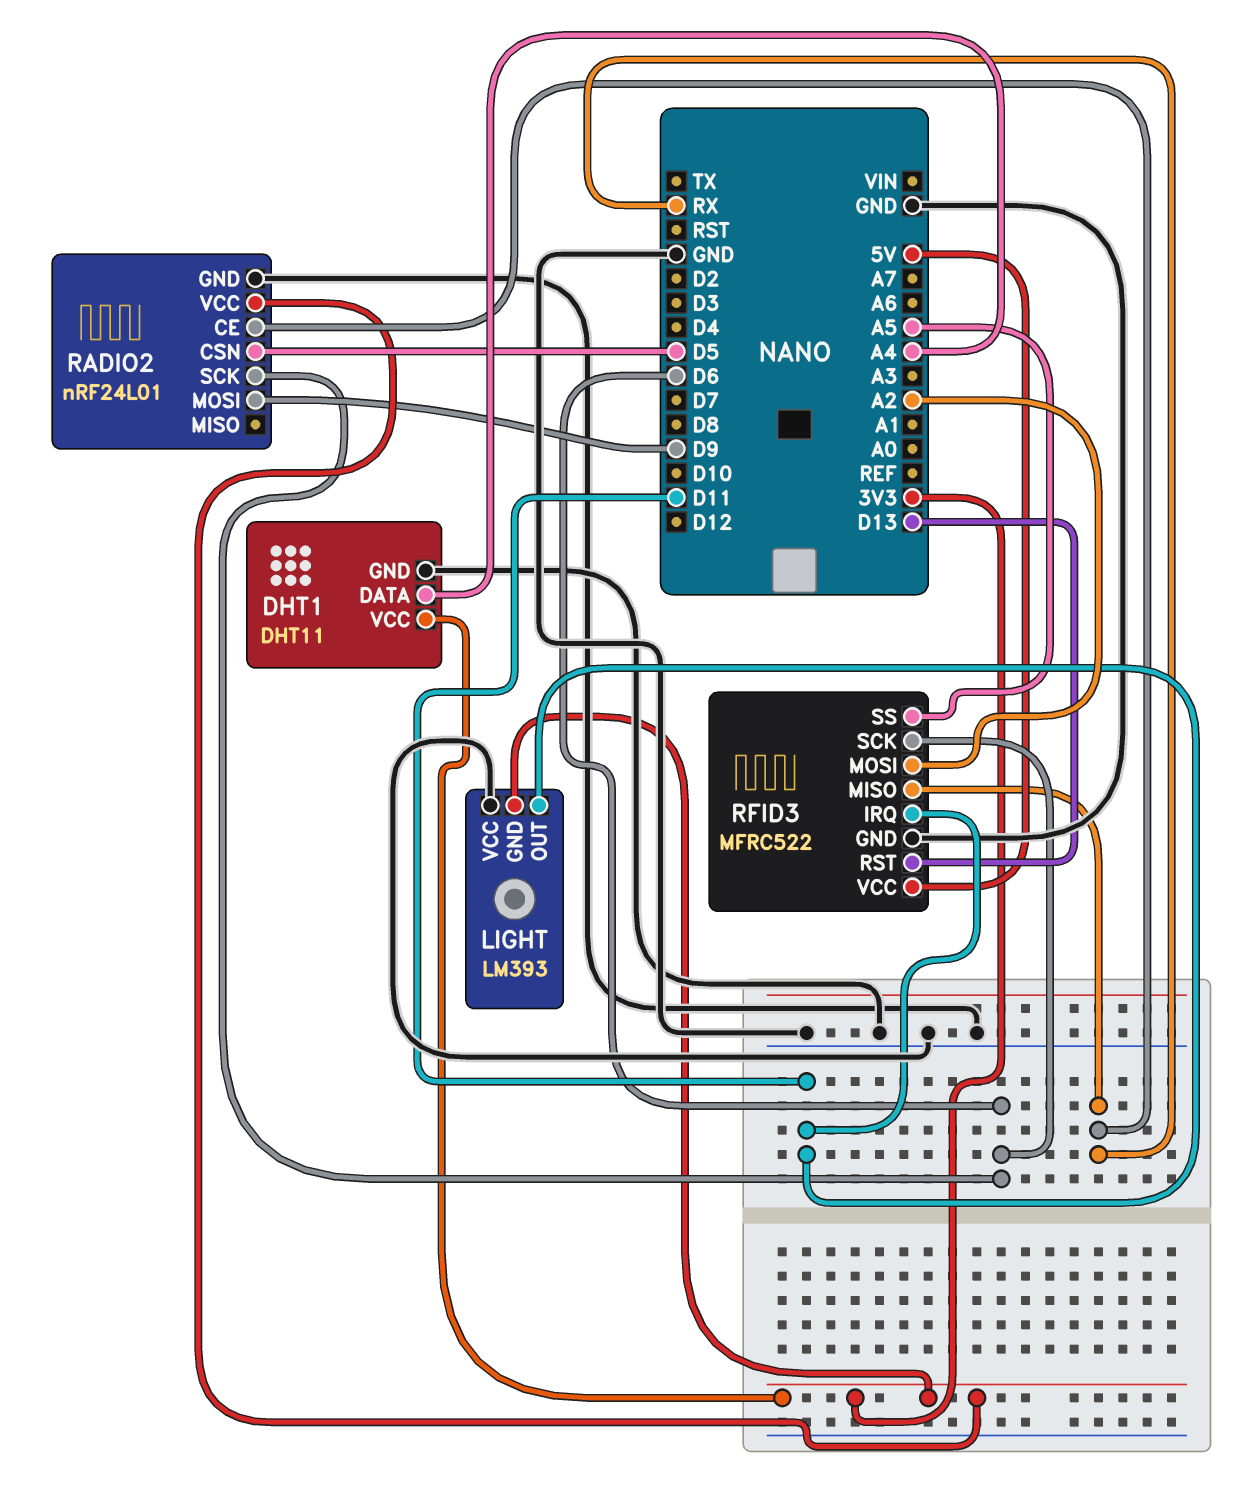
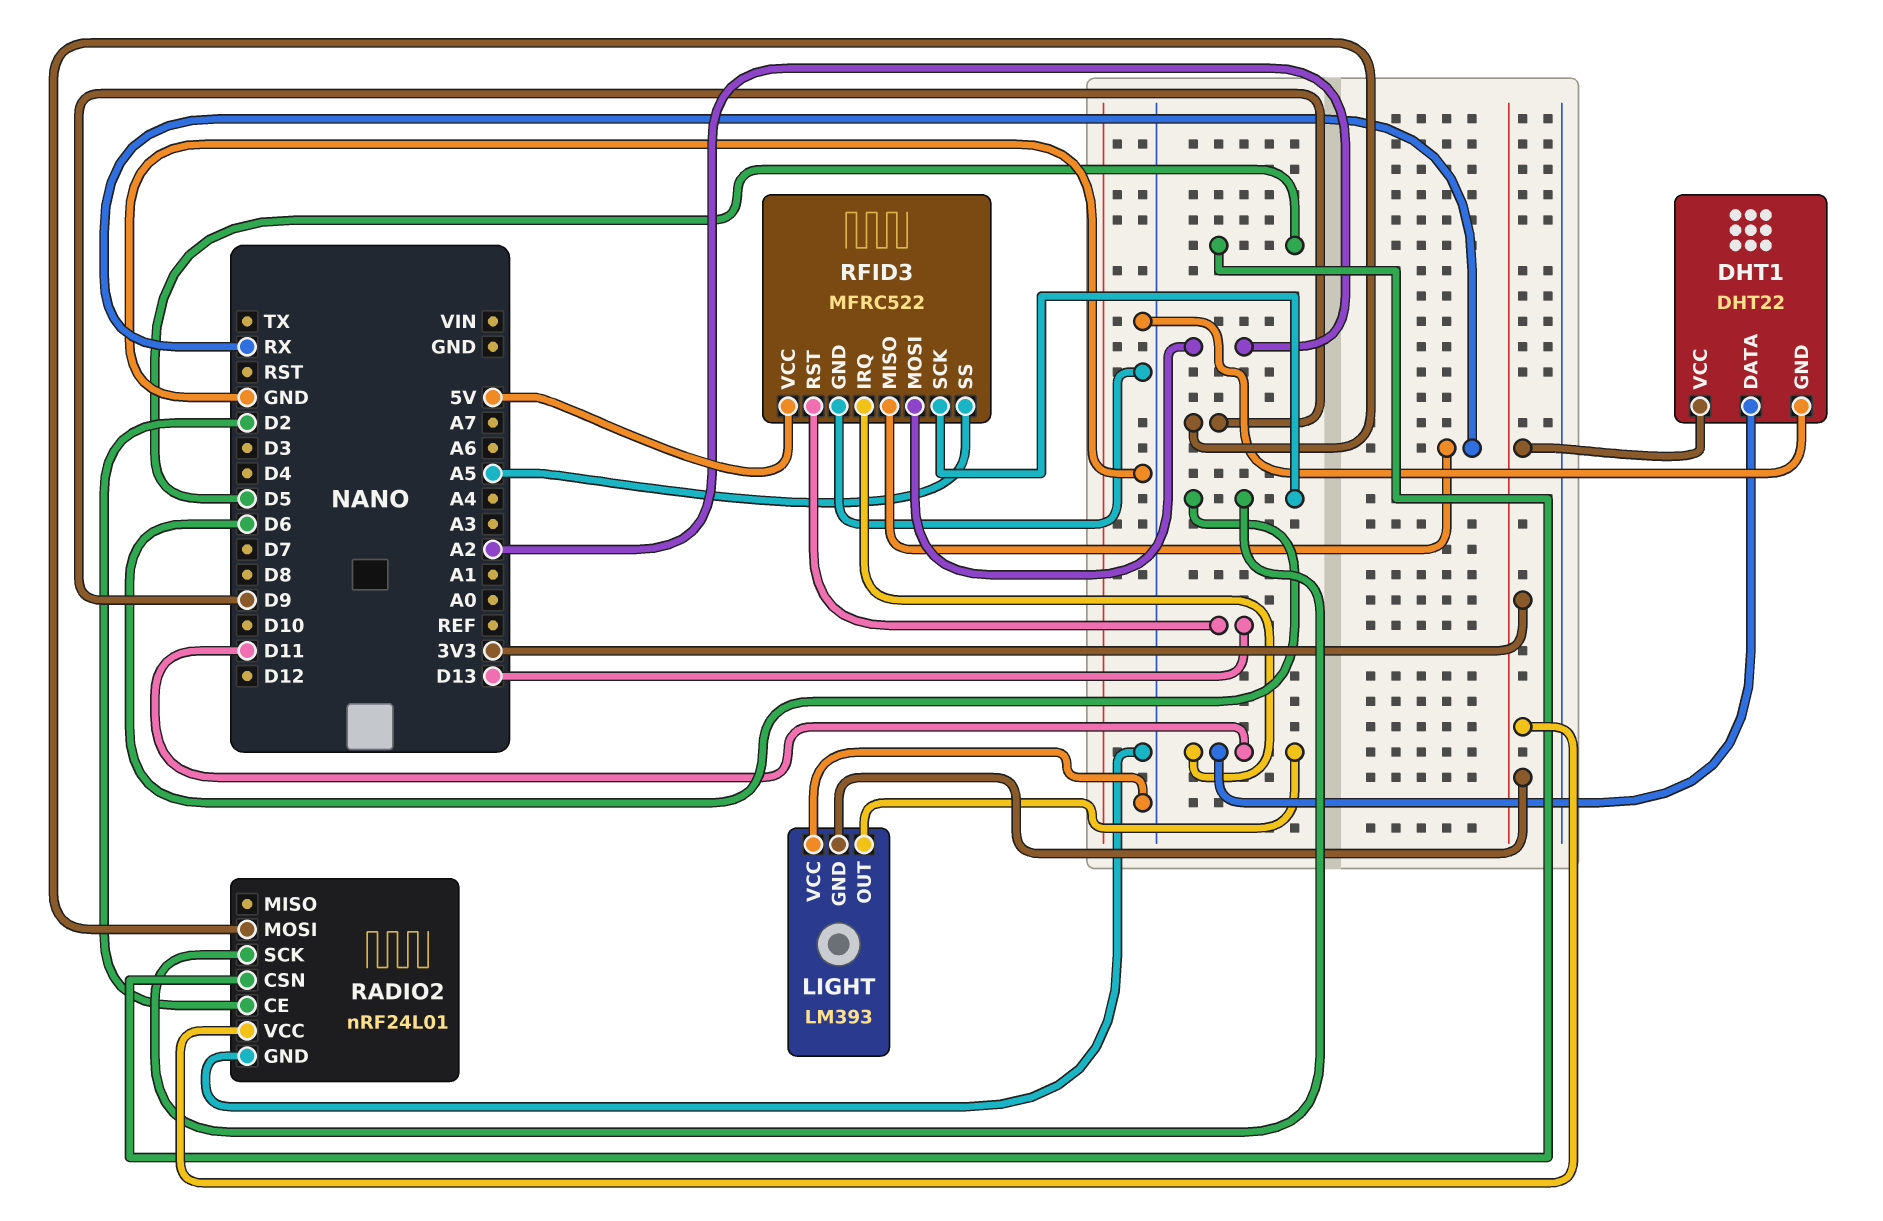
DHT1: DHT11 -> DHT22
DHT1 pin DATA: A4 -> D11
RADIO2 pin CE: RX -> D2

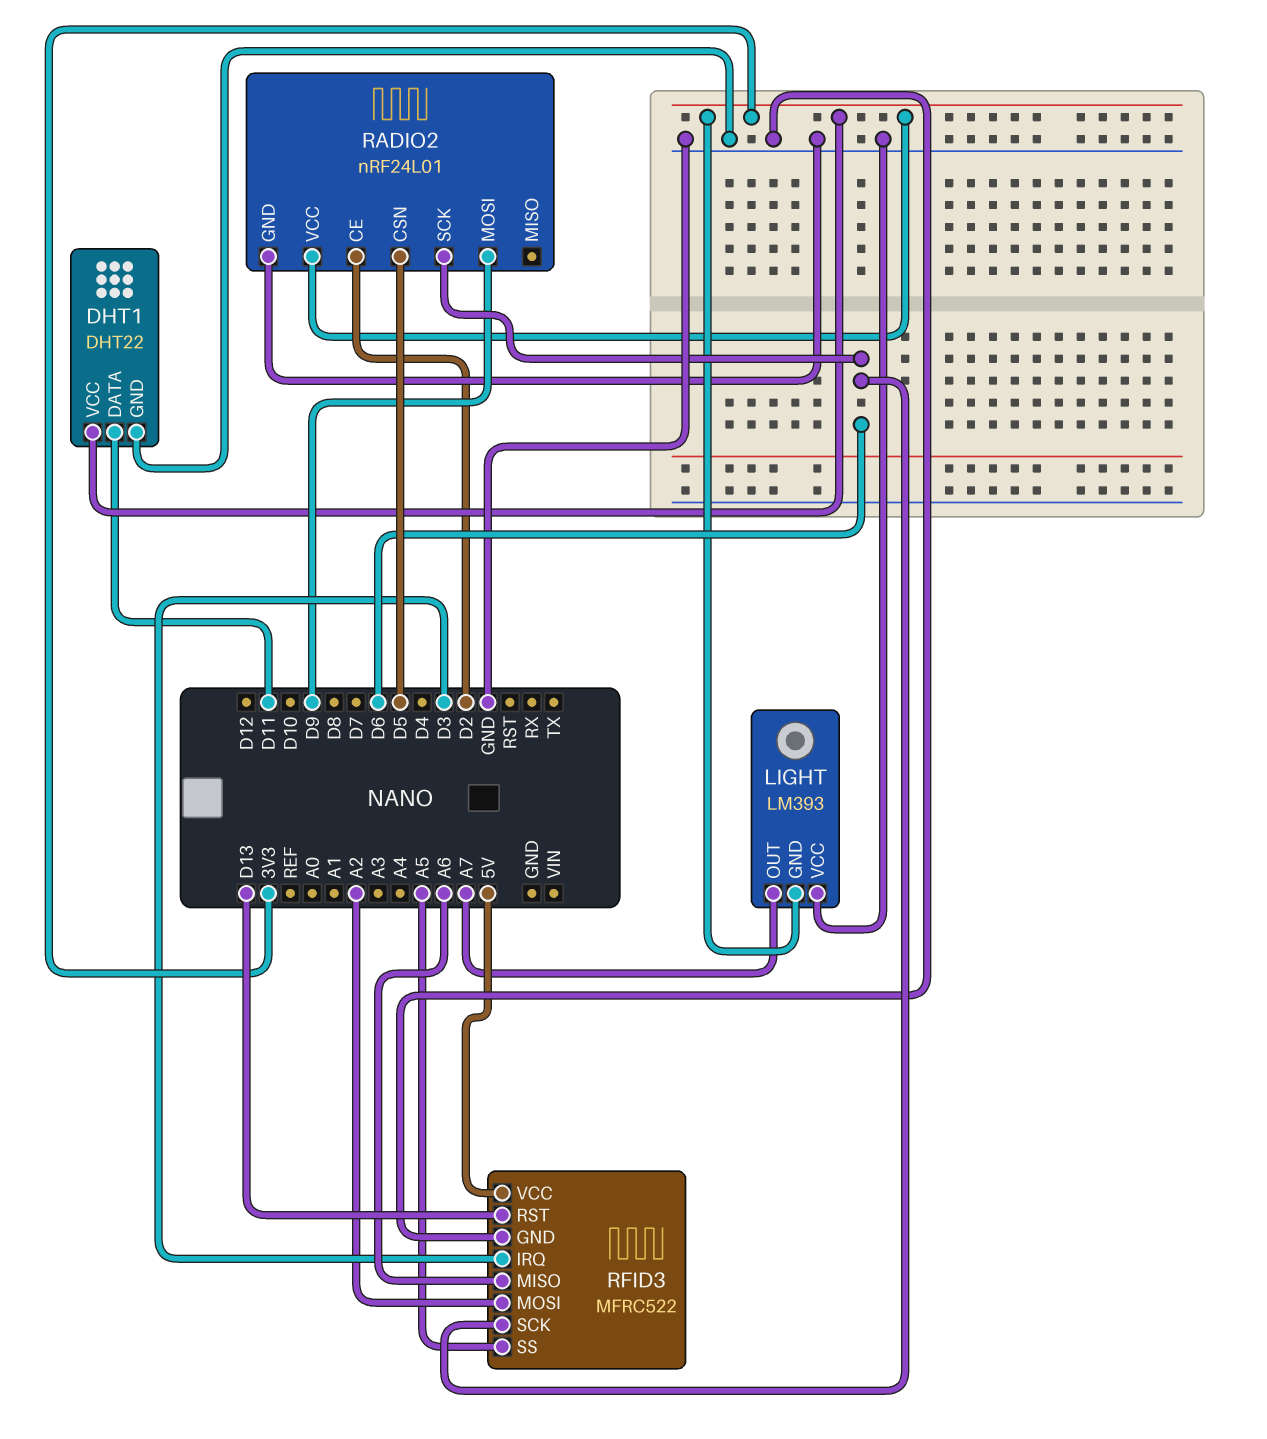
LIGHT pin OUT: D11 -> A7
RFID3 pin IRQ: D11 -> D3
RFID3 pin MISO: RX -> A6

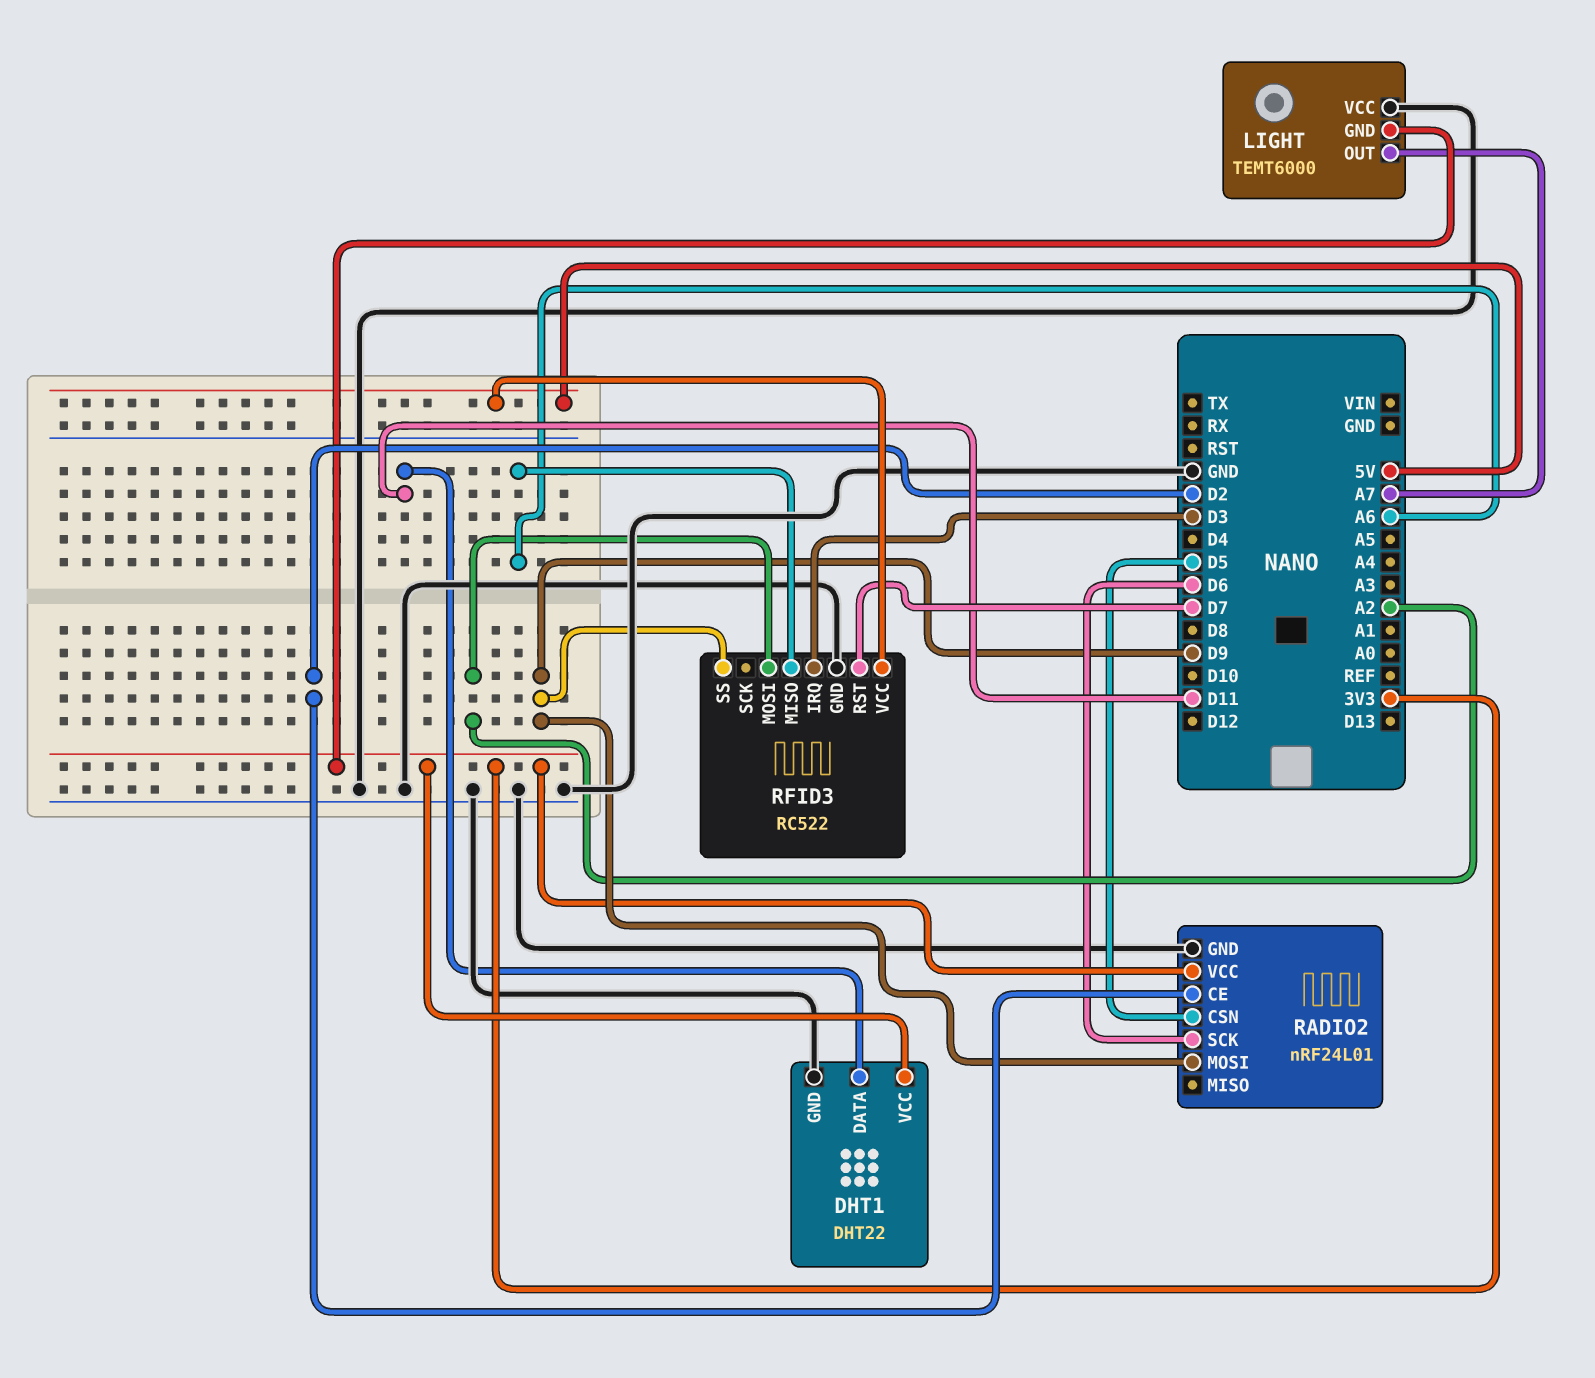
LIGHT: LM393 -> TEMT6000
RFID3: MFRC522 -> RC522
RFID3 pin RST: D13 -> D7
RFID3 pin SCK: D6 -> none
RFID3 pin SS: A5 -> D9

